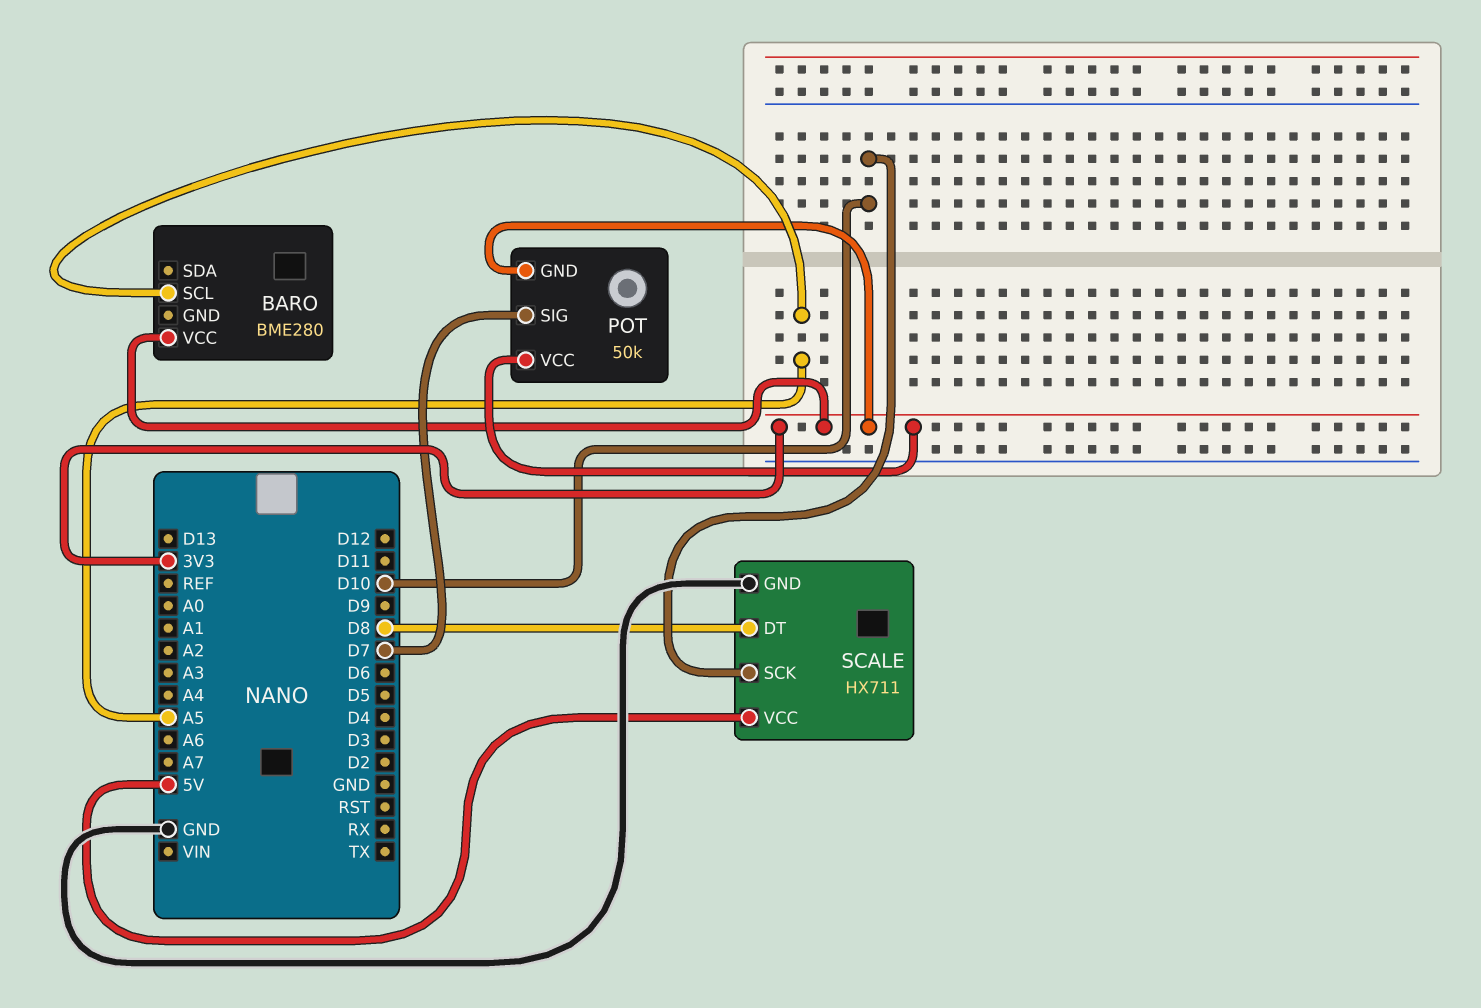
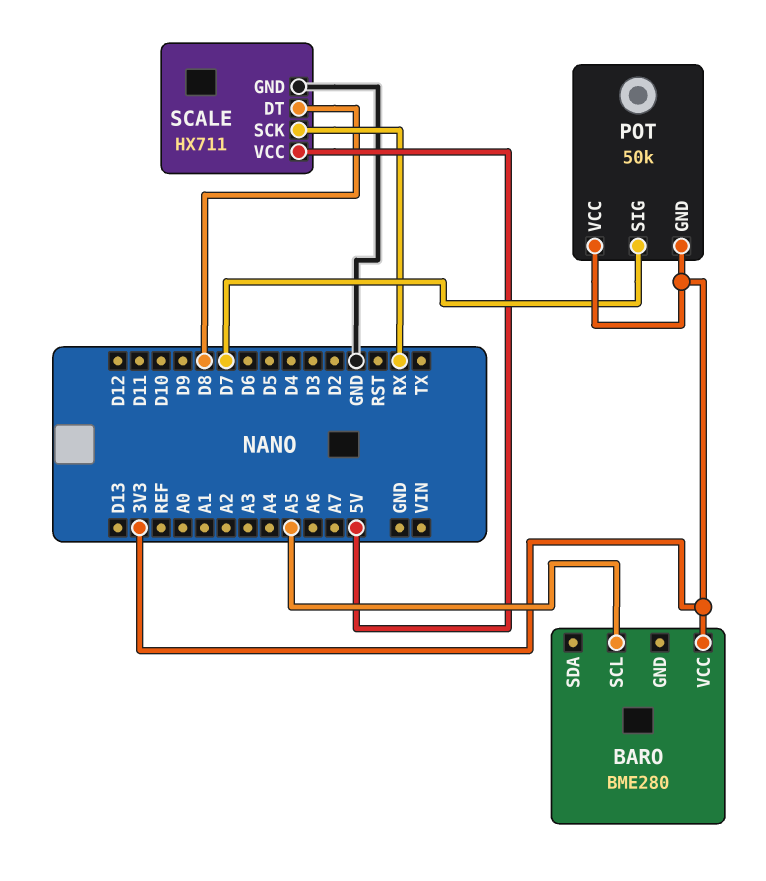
SCALE pin SCK: D10 -> RX

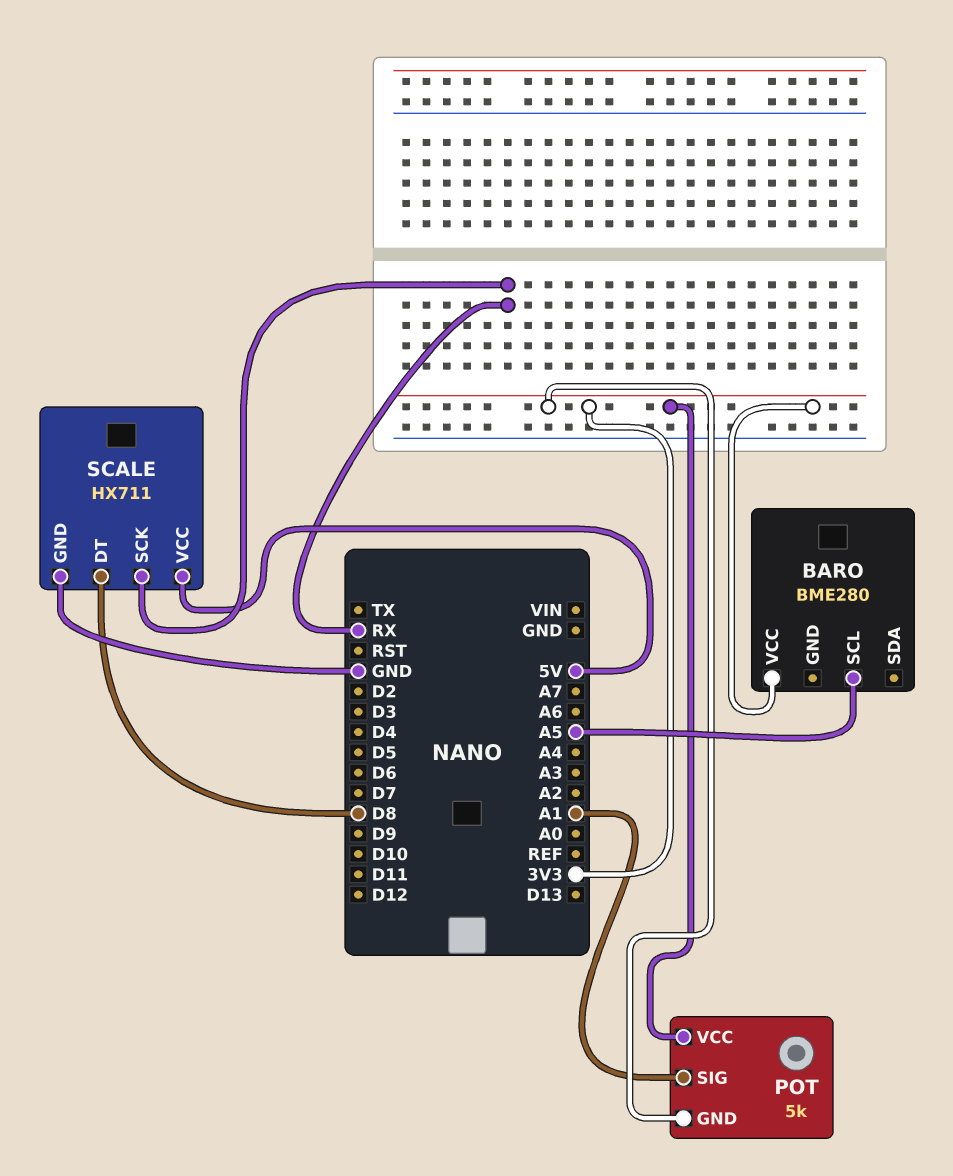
POT: 50k -> 5k
POT pin SIG: D7 -> A1

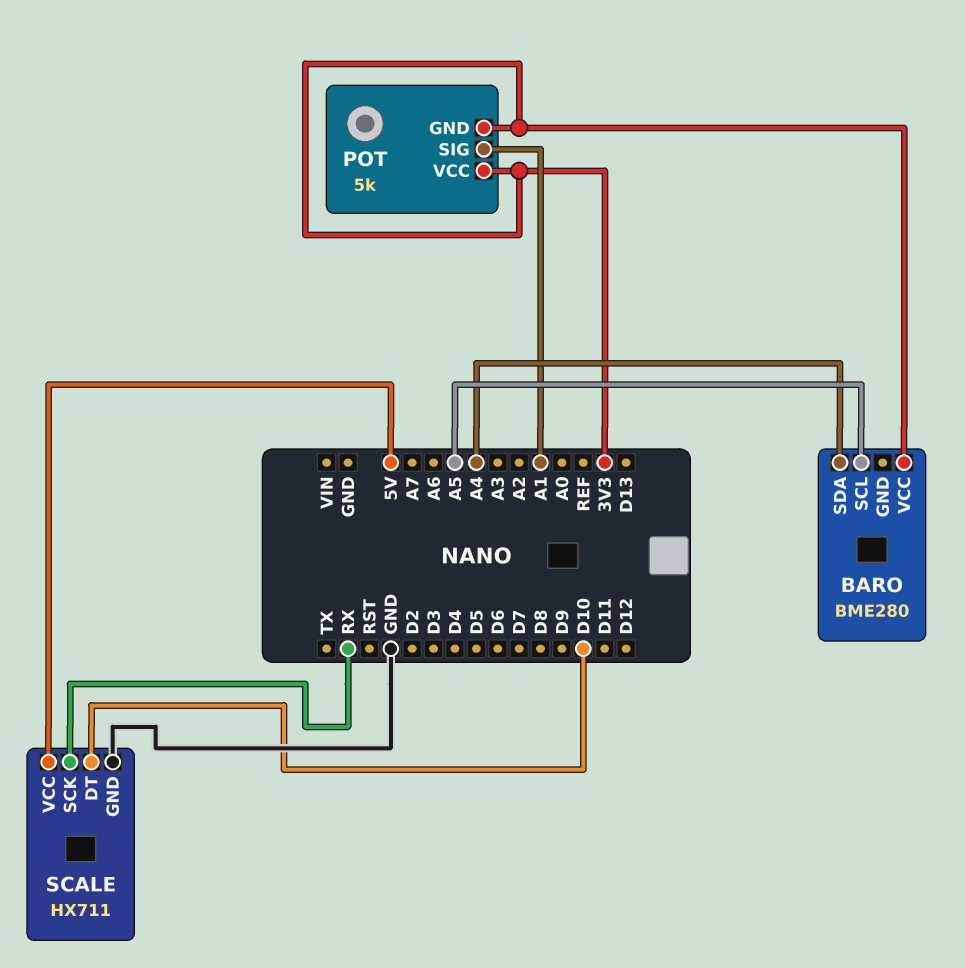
BARO pin SDA: none -> A4
SCALE pin DT: D8 -> D10

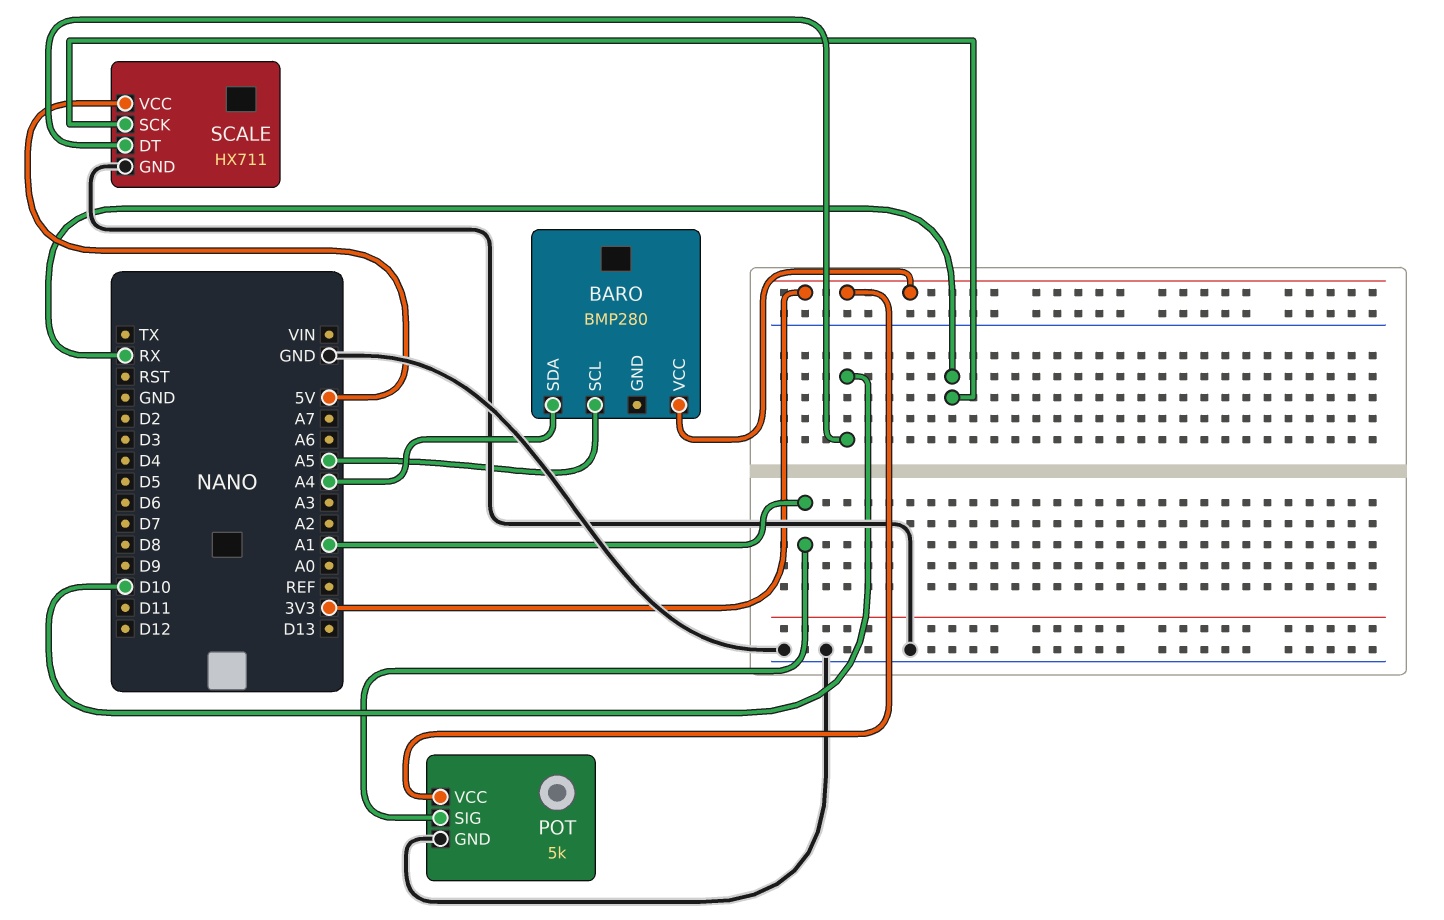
BARO: BME280 -> BMP280
POT pin GND: 3V3 -> GND

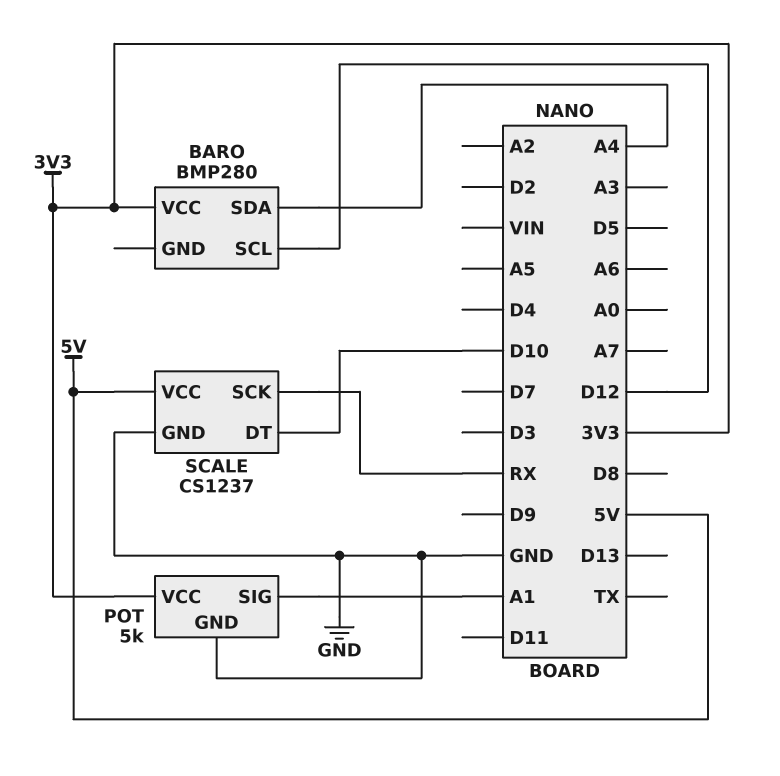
BARO pin SCL: A5 -> D12
SCALE: HX711 -> CS1237

